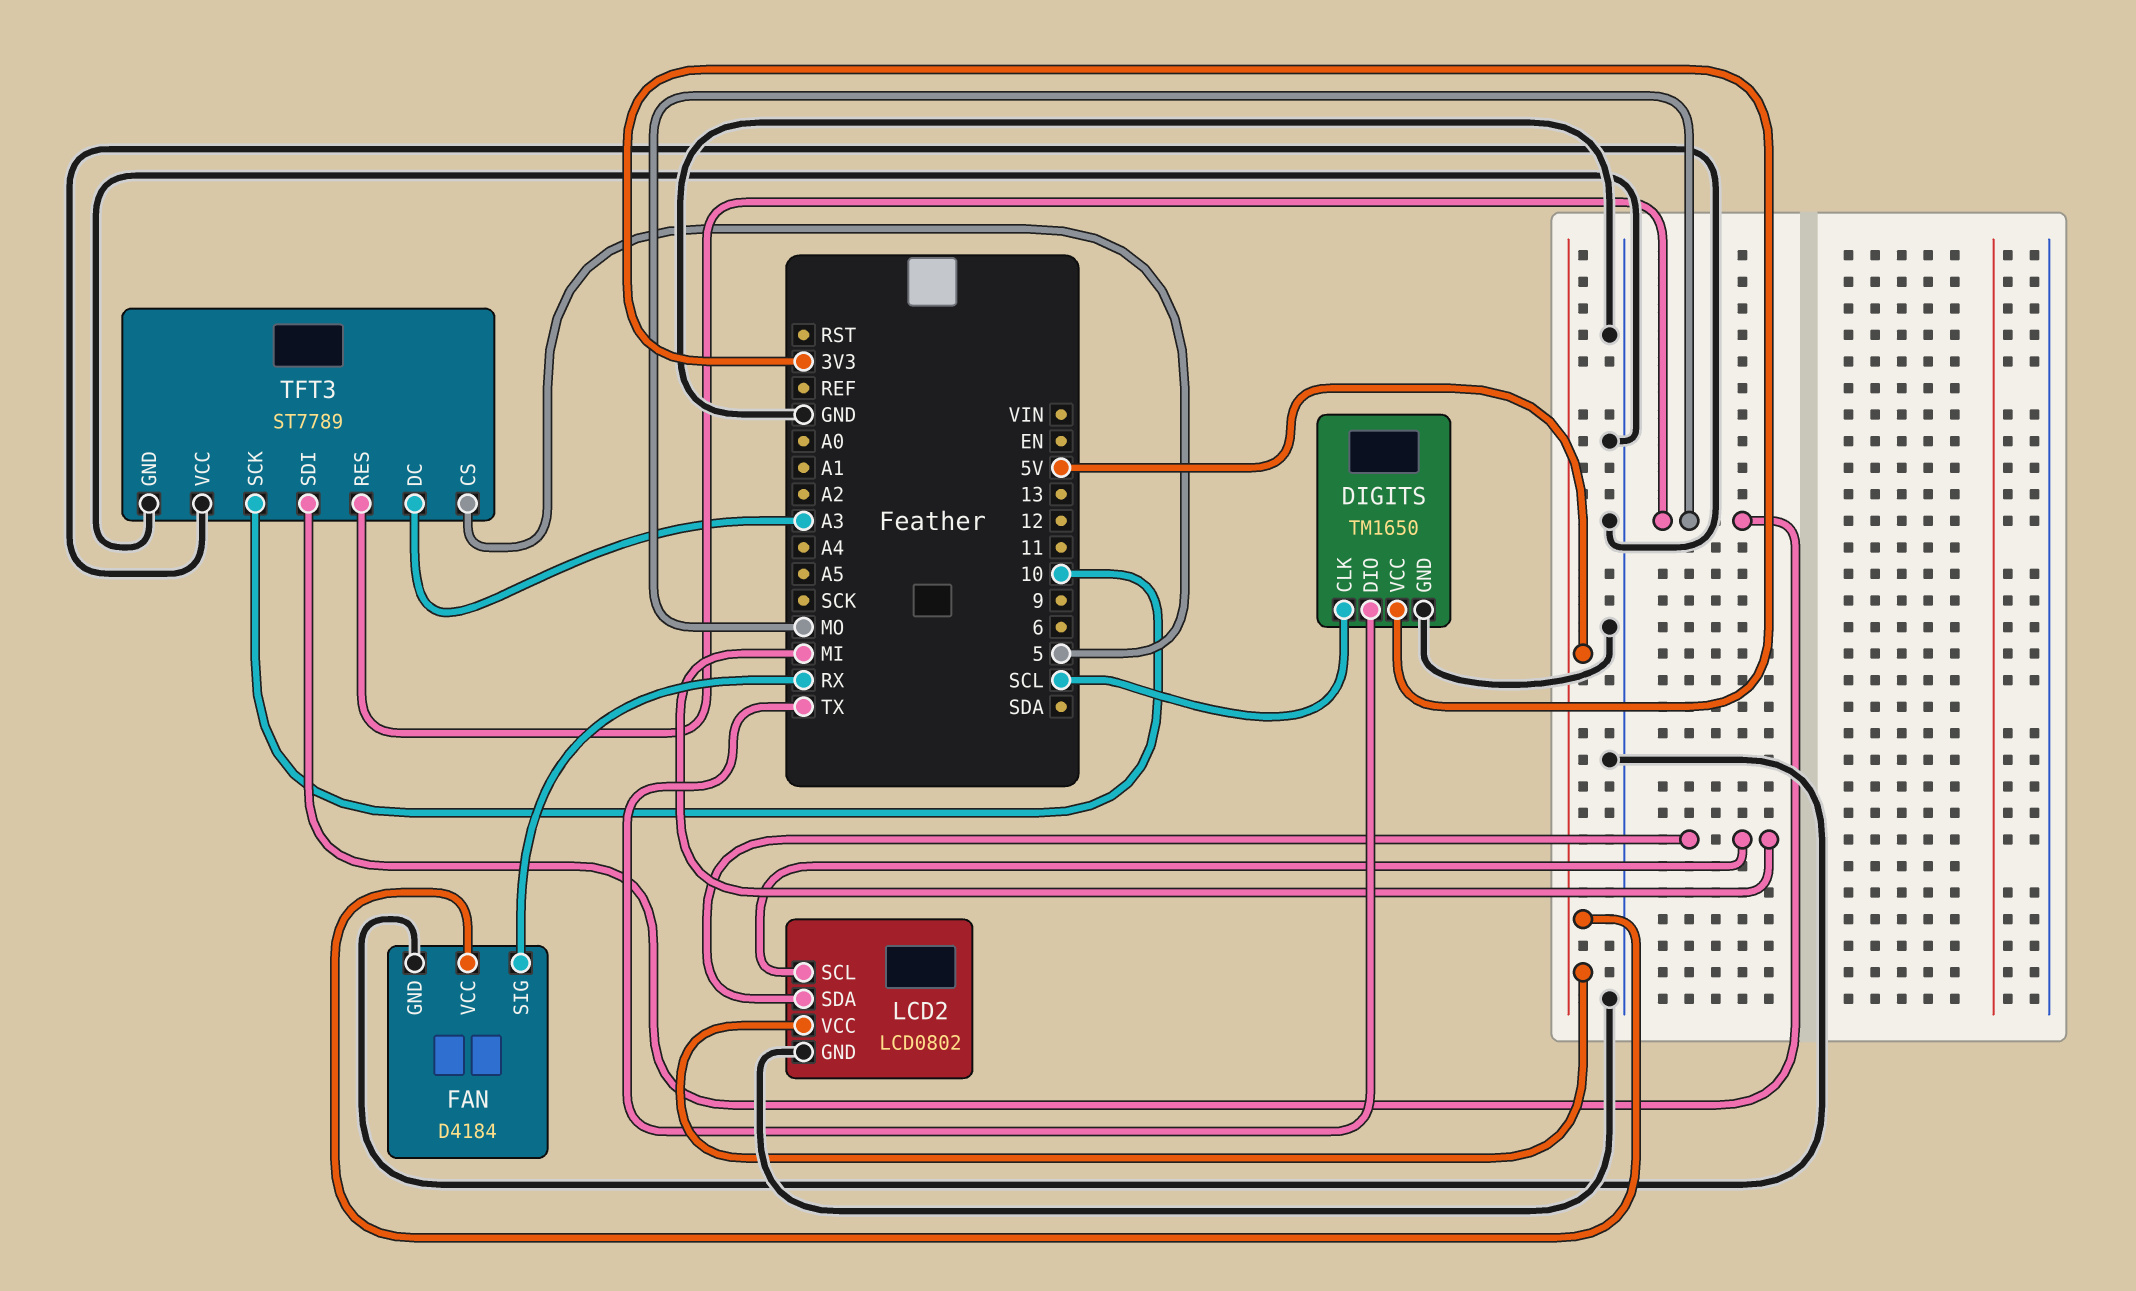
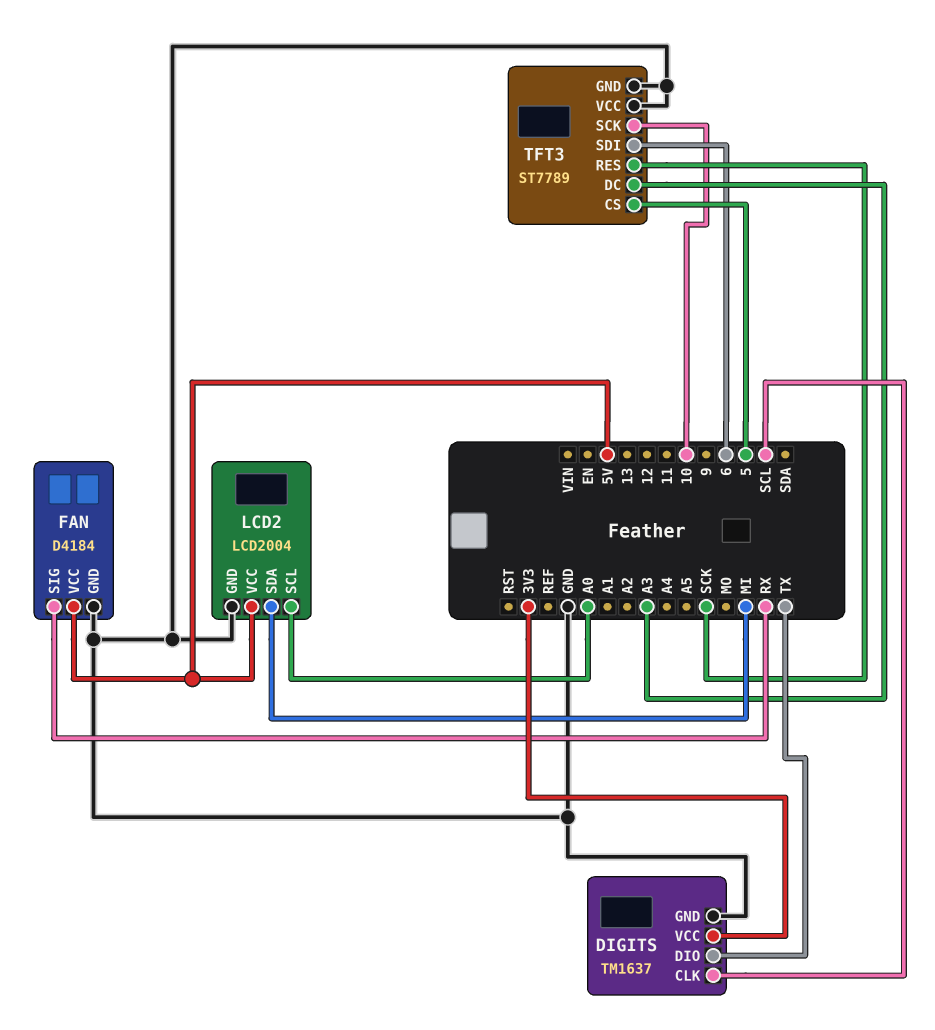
DIGITS: TM1650 -> TM1637
LCD2: LCD0802 -> LCD2004
LCD2 pin SCL: MI -> A0
TFT3 pin RES: MO -> SCK
TFT3 pin SDI: MO -> 6

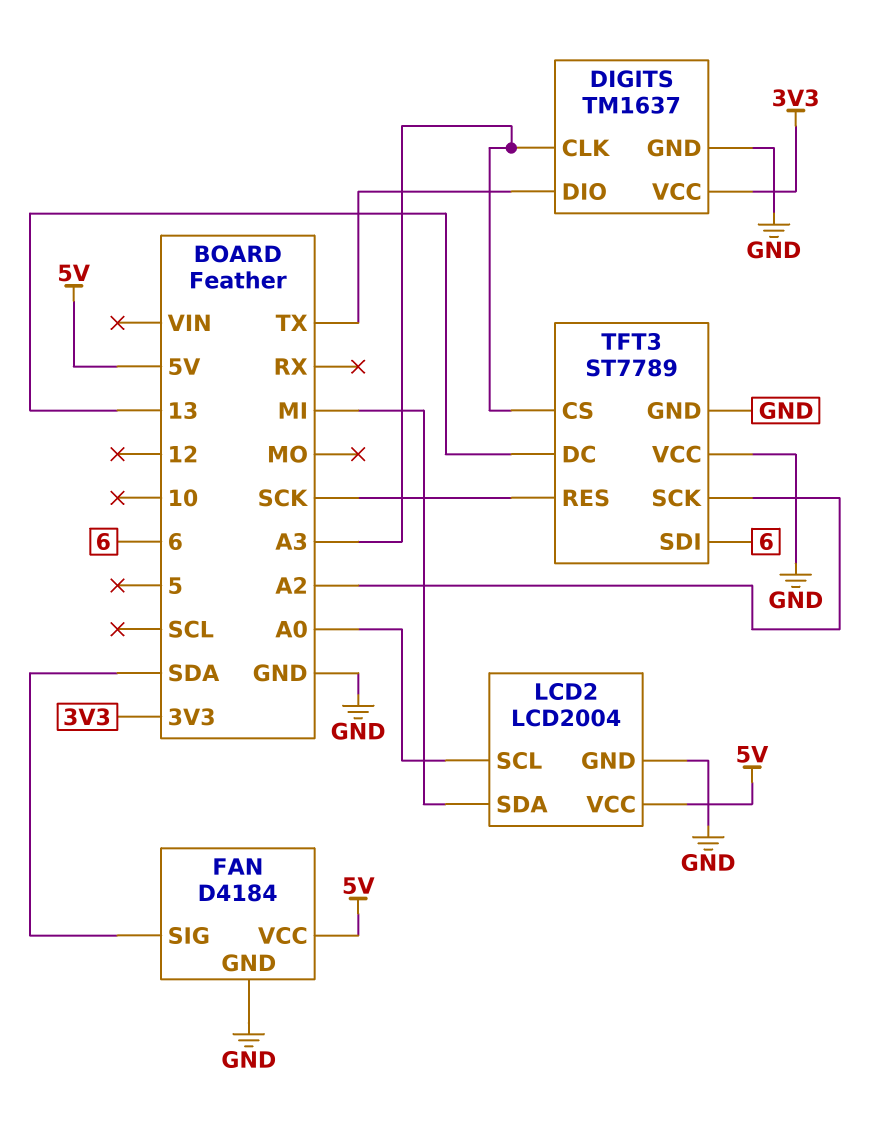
DIGITS pin CLK: SCL -> A3
FAN pin SIG: RX -> SDA
TFT3 pin CS: 5 -> A3
TFT3 pin DC: A3 -> 13
TFT3 pin SCK: 10 -> A2

